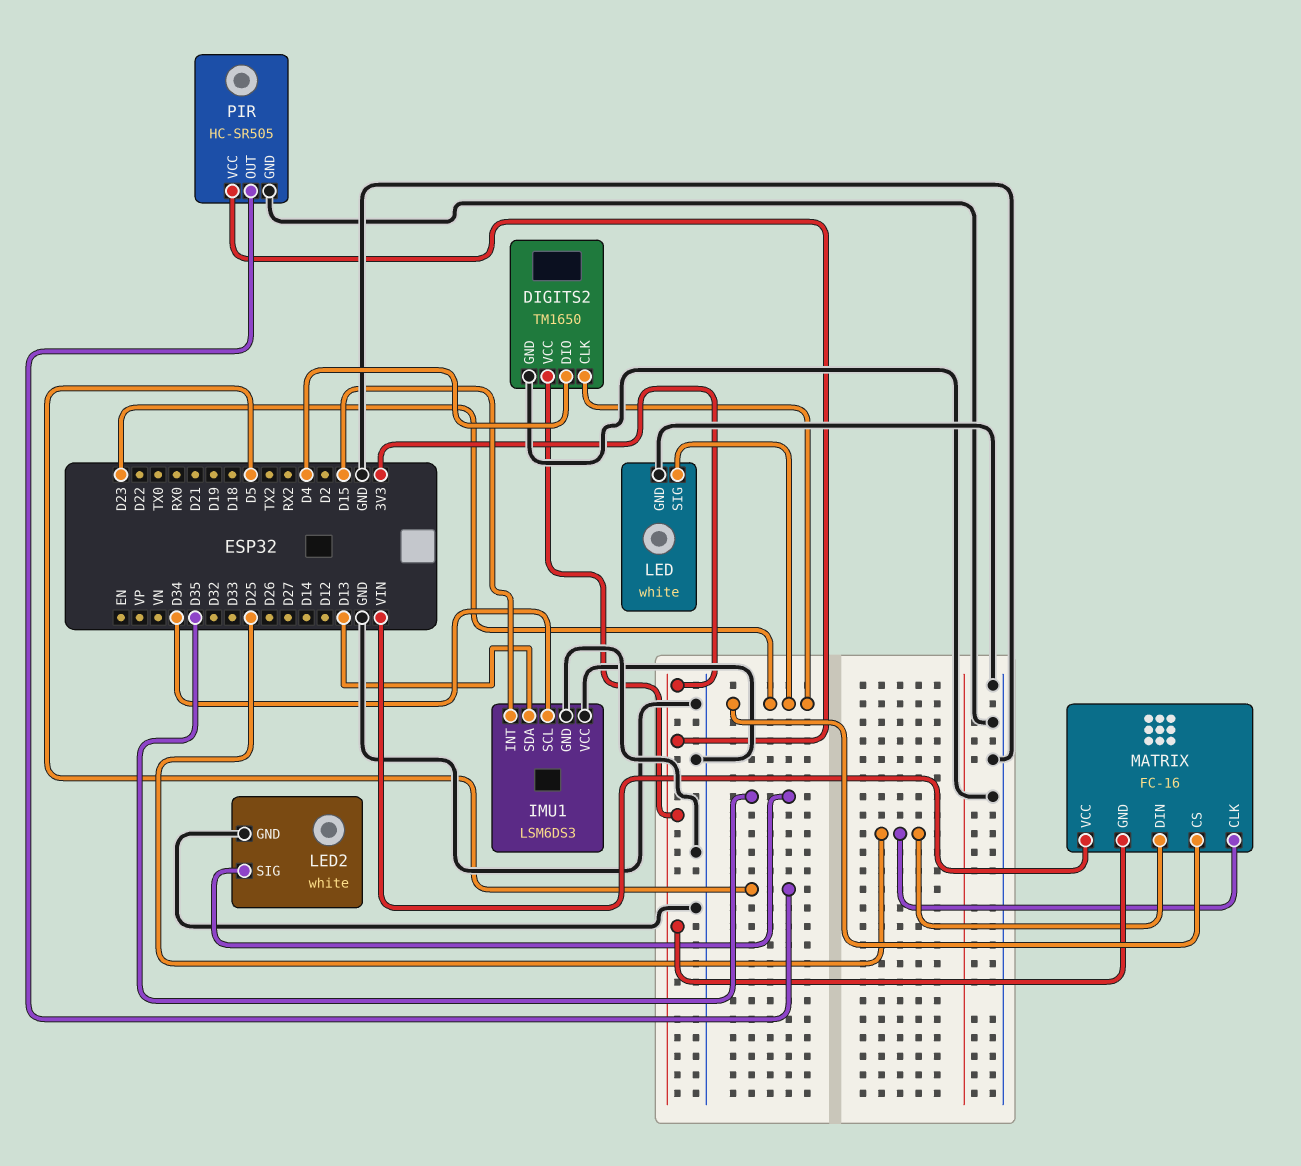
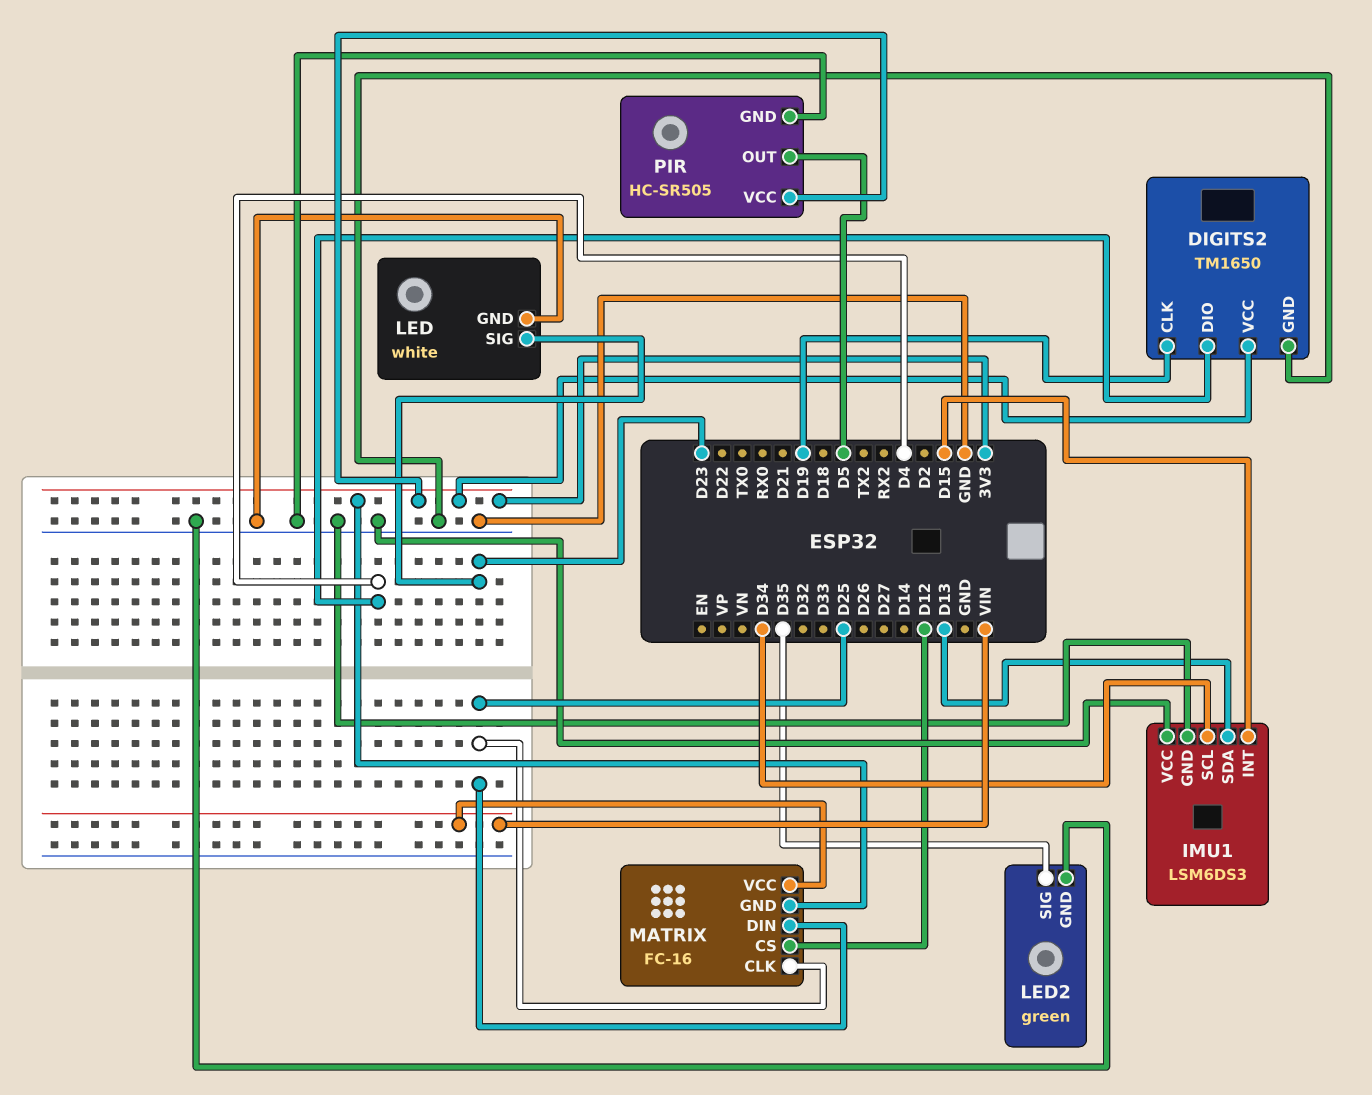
DIGITS2 pin CLK: D23 -> D19
LED2: white -> green
MATRIX pin CS: D23 -> D12

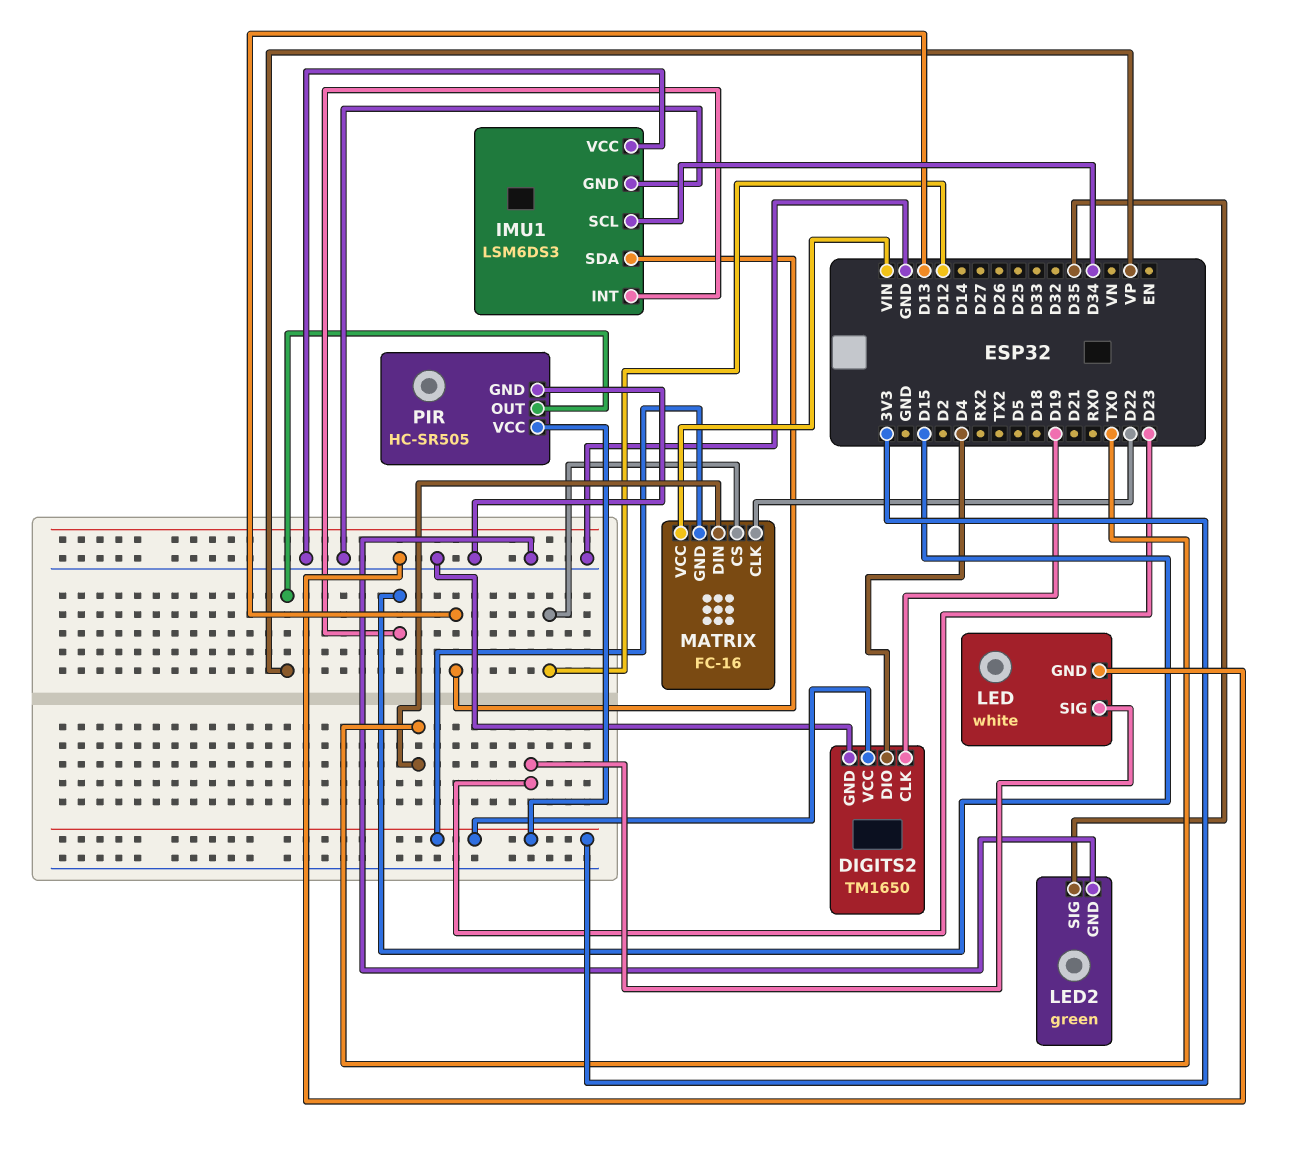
MATRIX pin CLK: D25 -> D22
MATRIX pin DIN: D25 -> TX0
PIR pin OUT: D5 -> VP

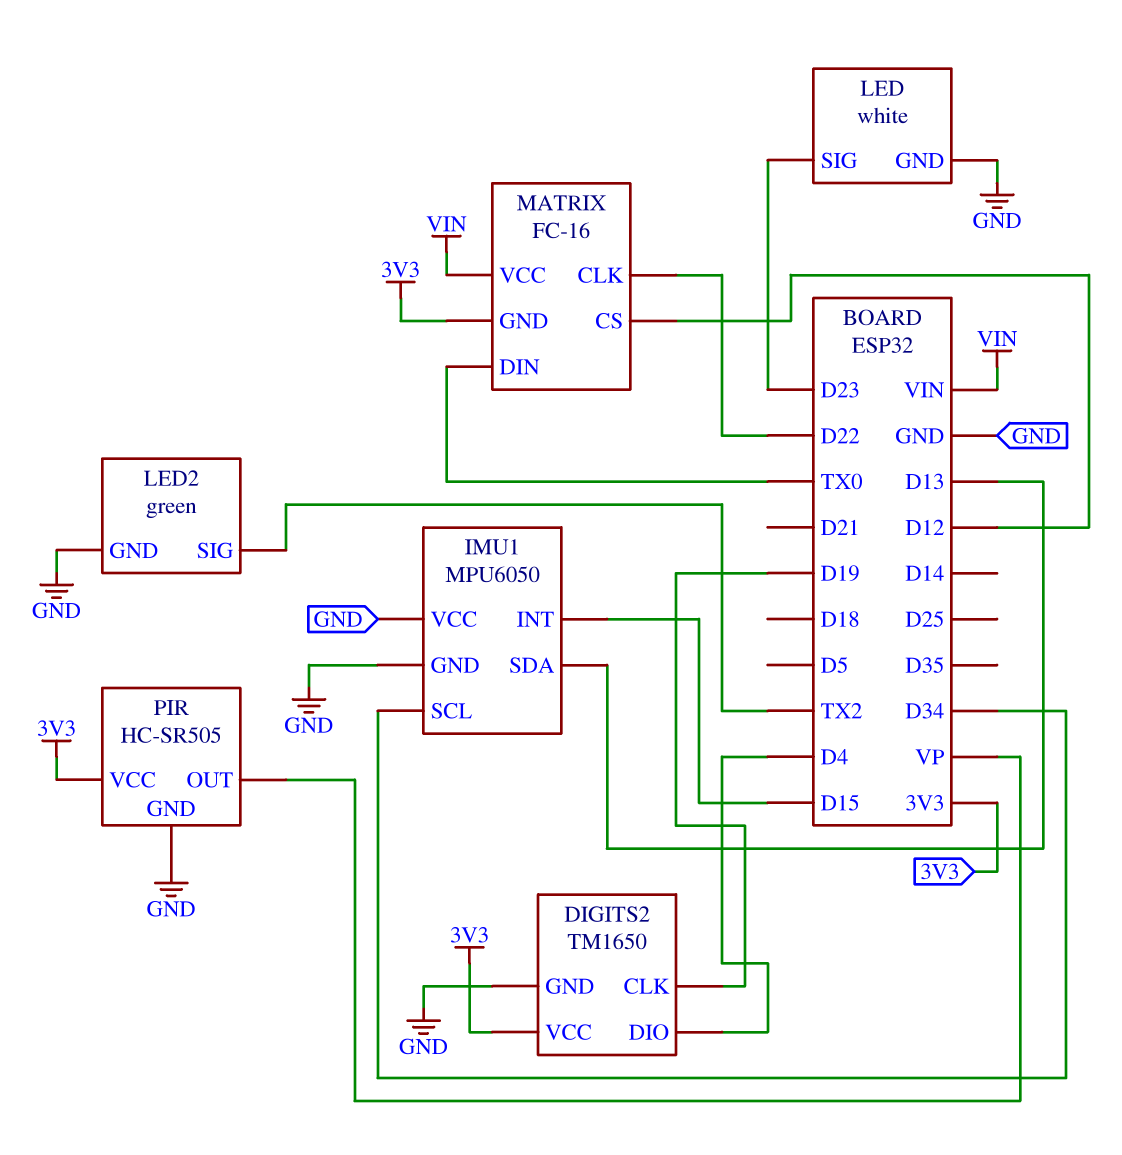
IMU1: LSM6DS3 -> MPU6050
LED2 pin SIG: D35 -> TX2

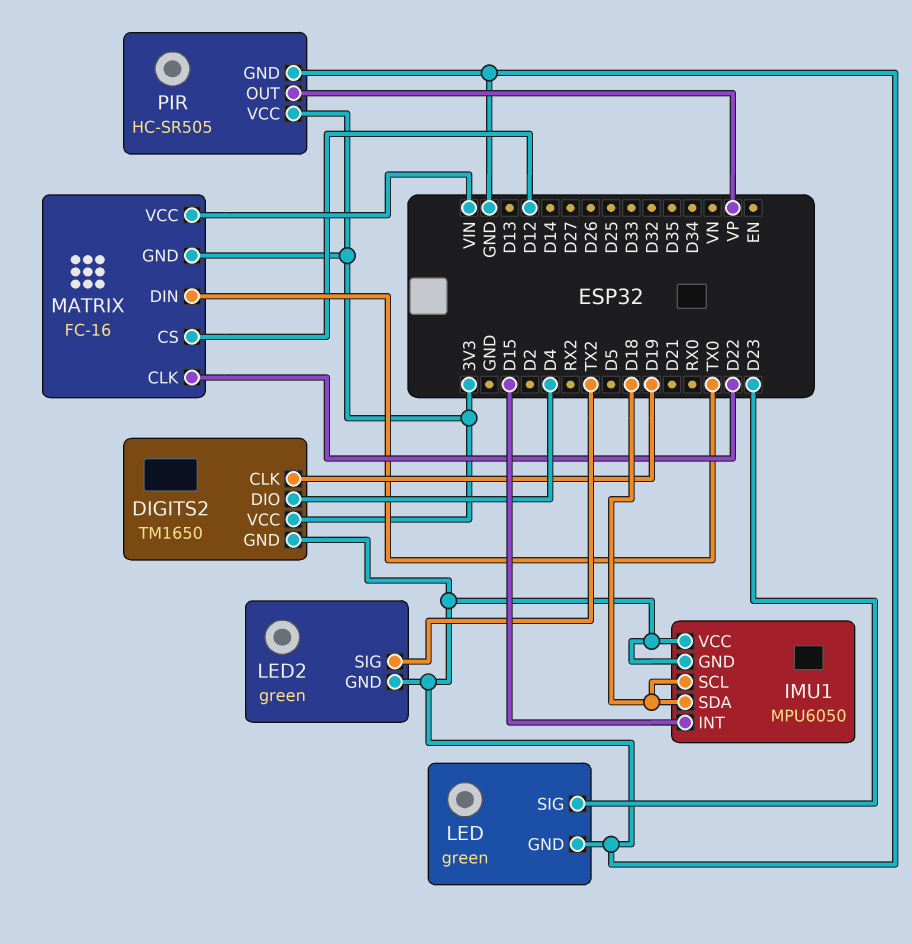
IMU1 pin SCL: D34 -> D18
IMU1 pin SDA: D13 -> D18
LED: white -> green

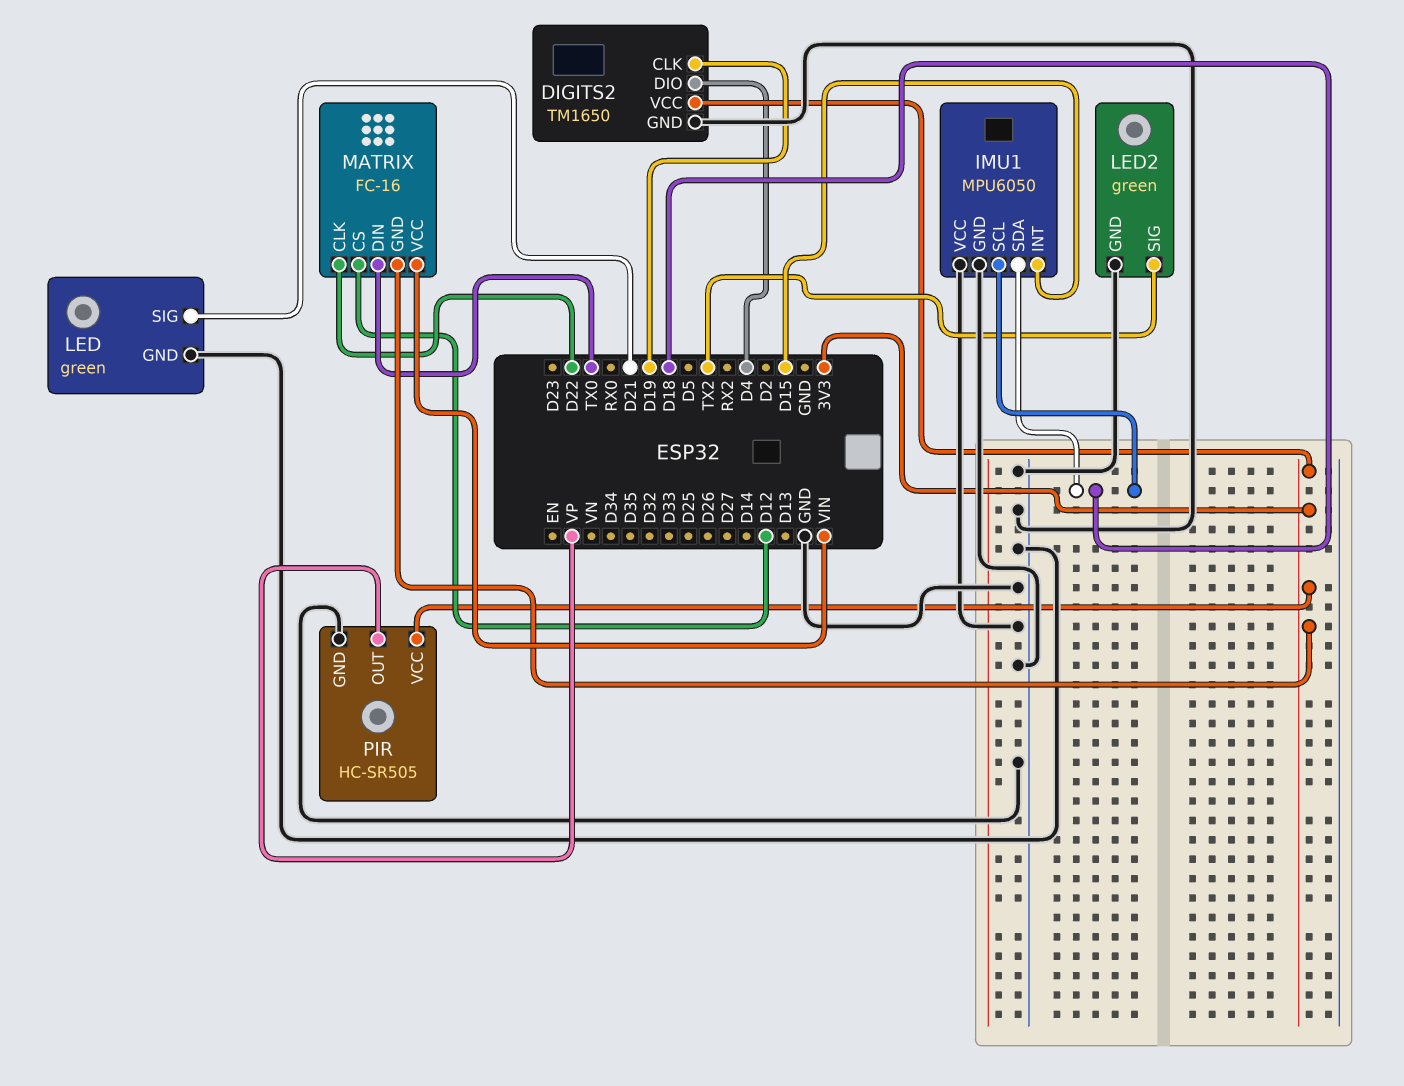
LED pin SIG: D23 -> D21

